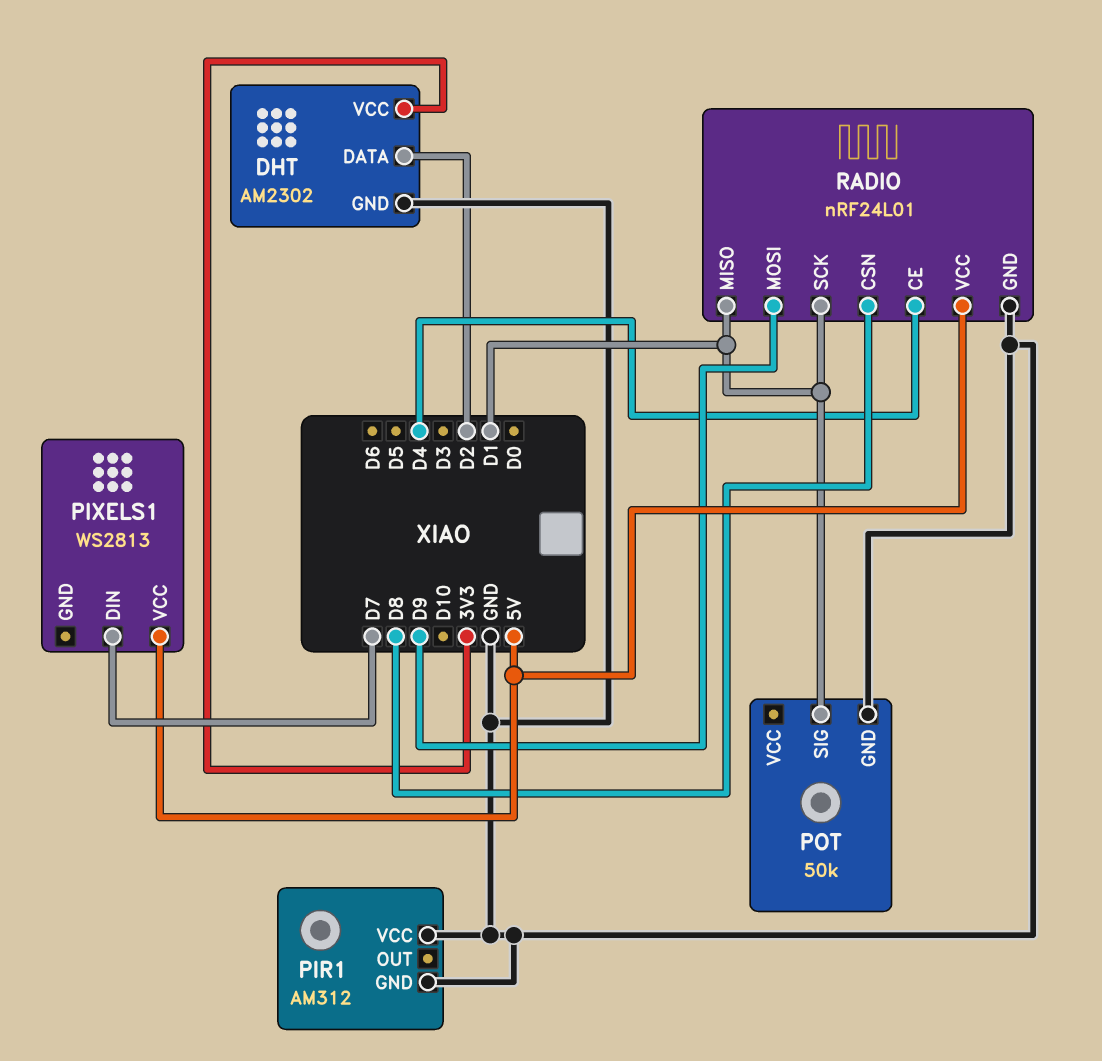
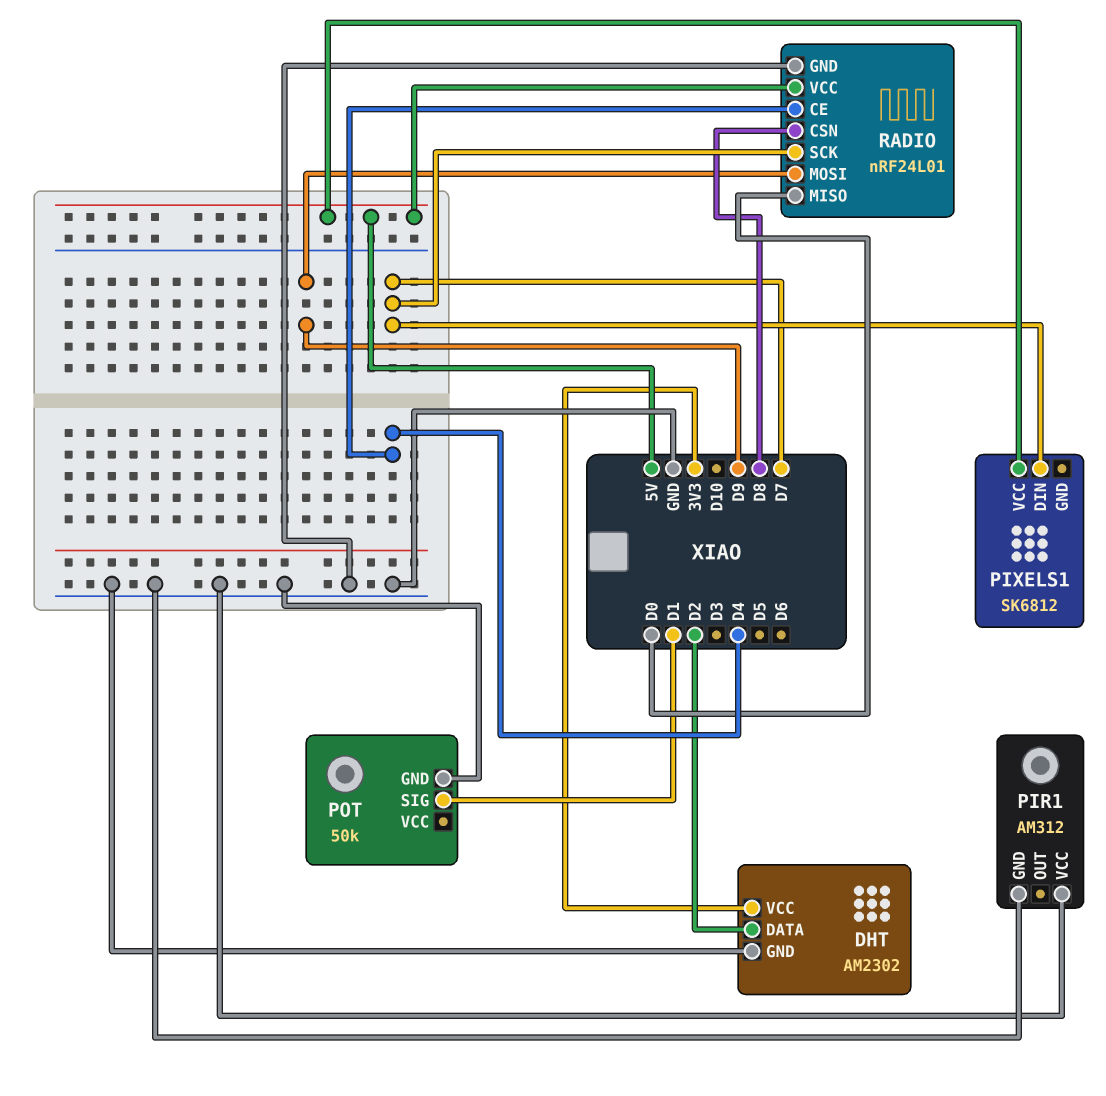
PIXELS1: WS2813 -> SK6812
RADIO pin MISO: D1 -> D0
RADIO pin SCK: D1 -> D7

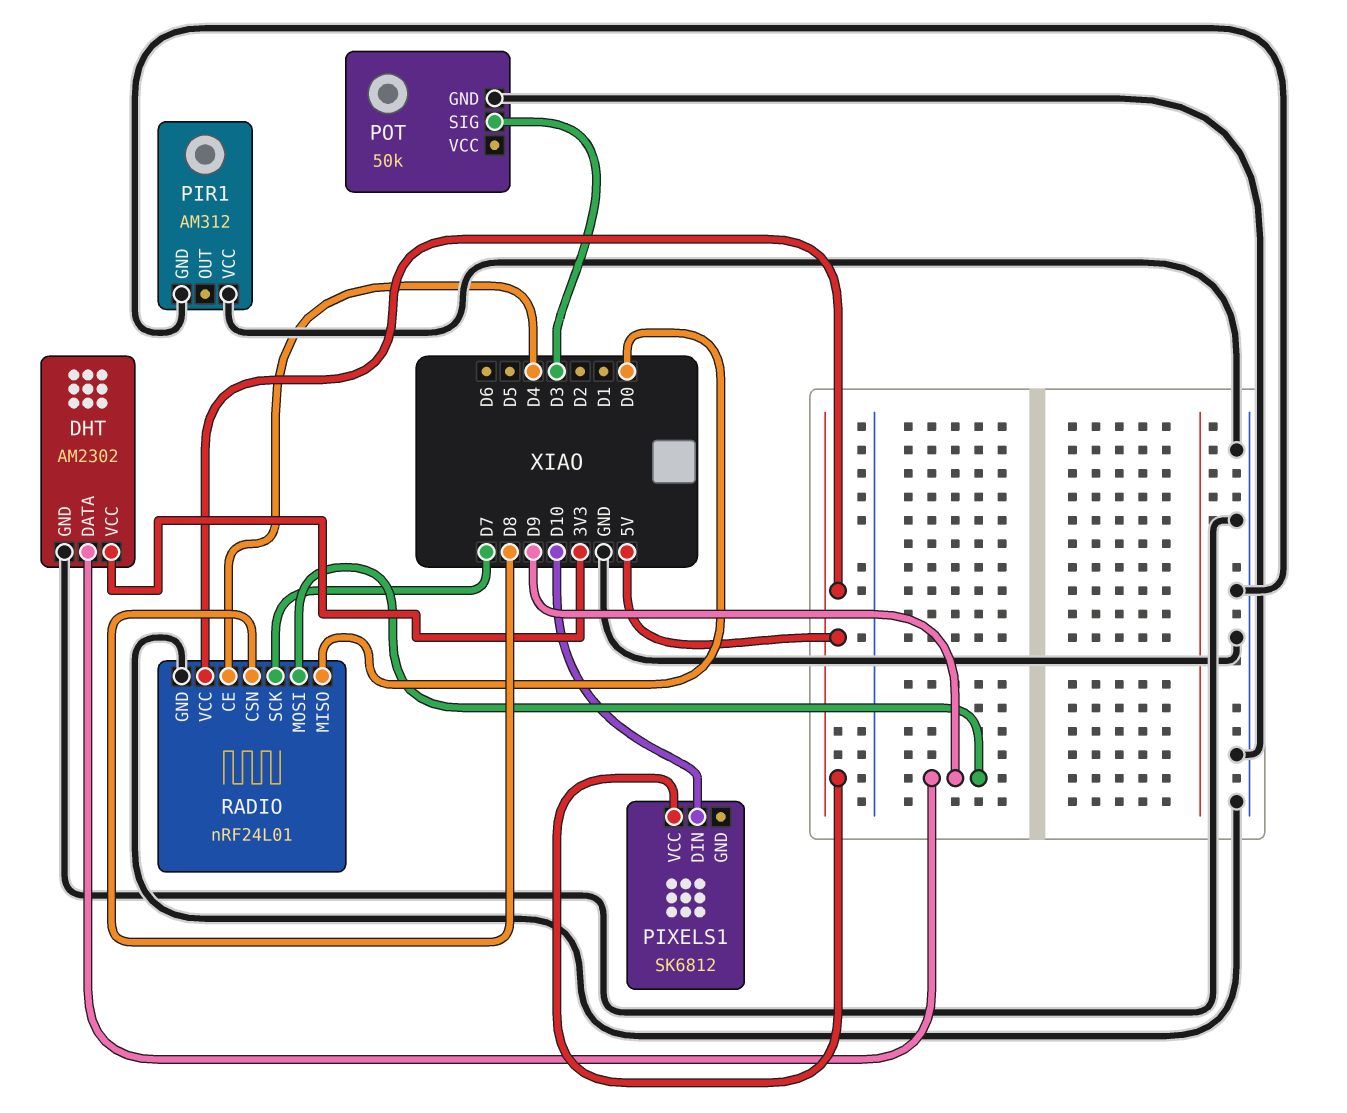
DHT pin DATA: D2 -> D9
PIXELS1 pin DIN: D7 -> D10
POT pin SIG: D1 -> D3

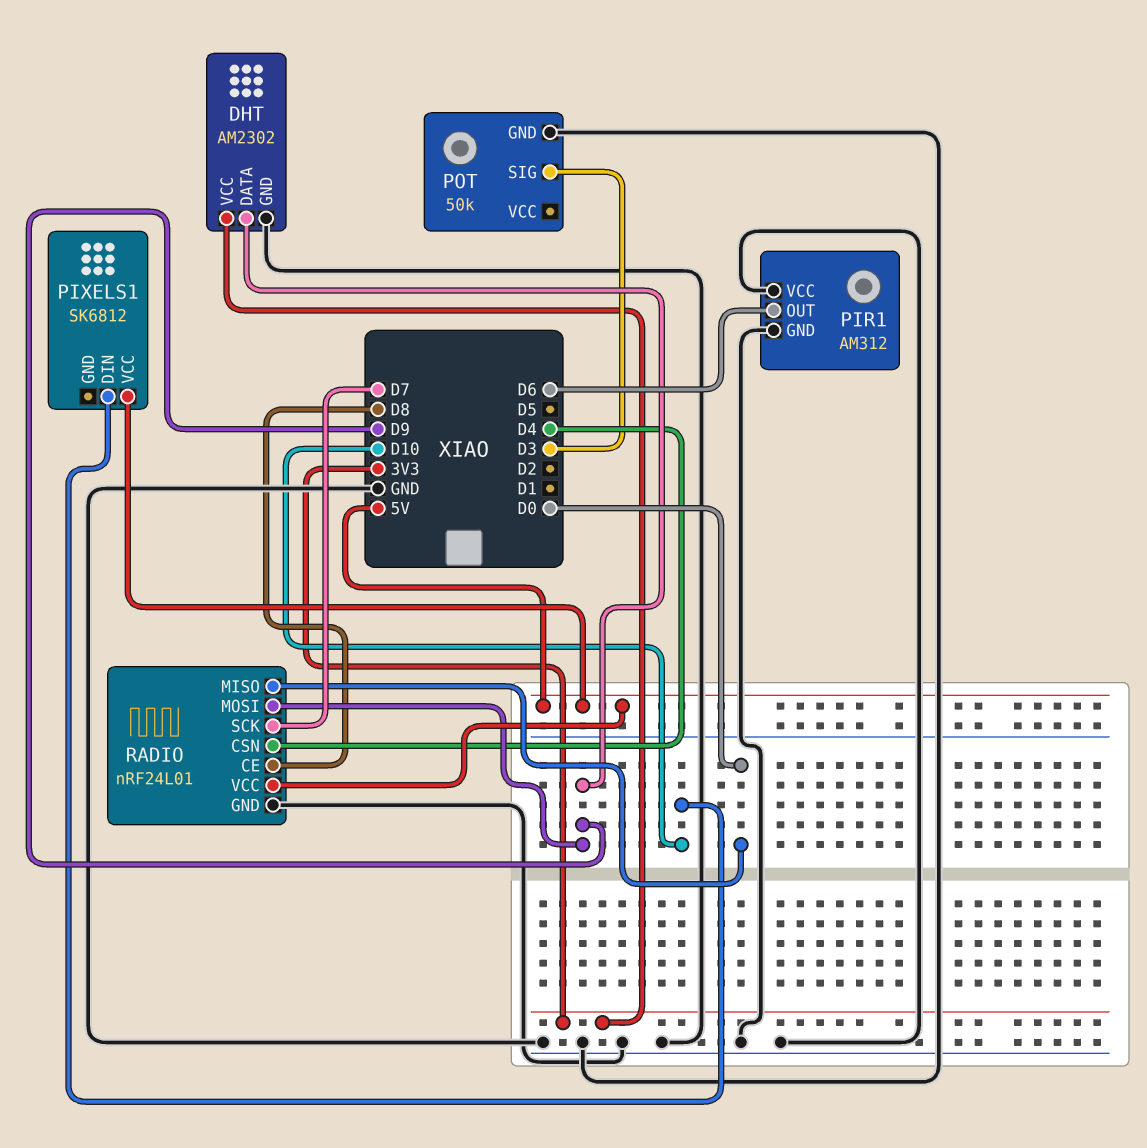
PIR1 pin OUT: none -> D6
RADIO pin CE: D4 -> D8
RADIO pin CSN: D8 -> D4

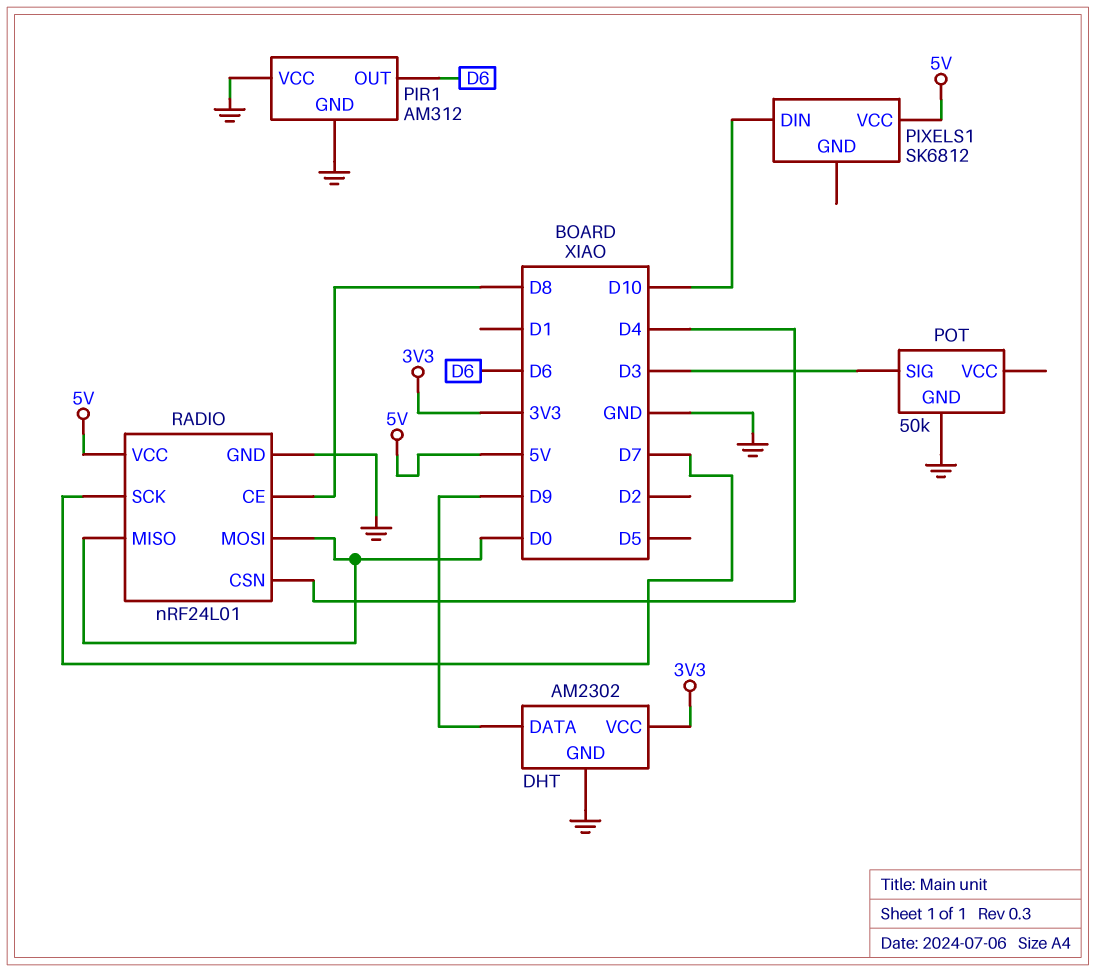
RADIO pin MOSI: D9 -> D0

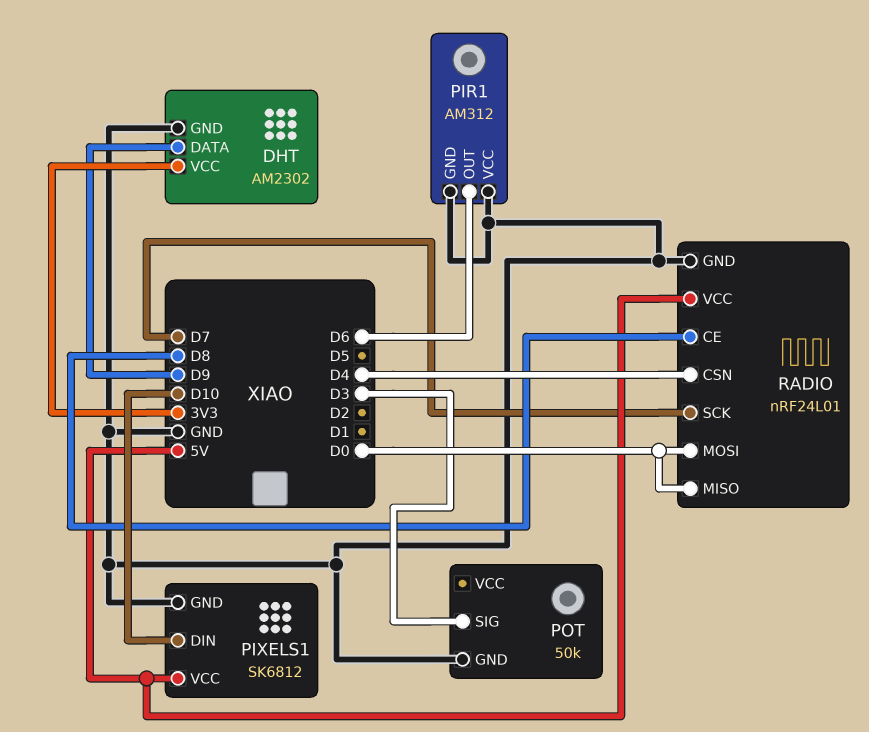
PIXELS1 pin GND: none -> GND

